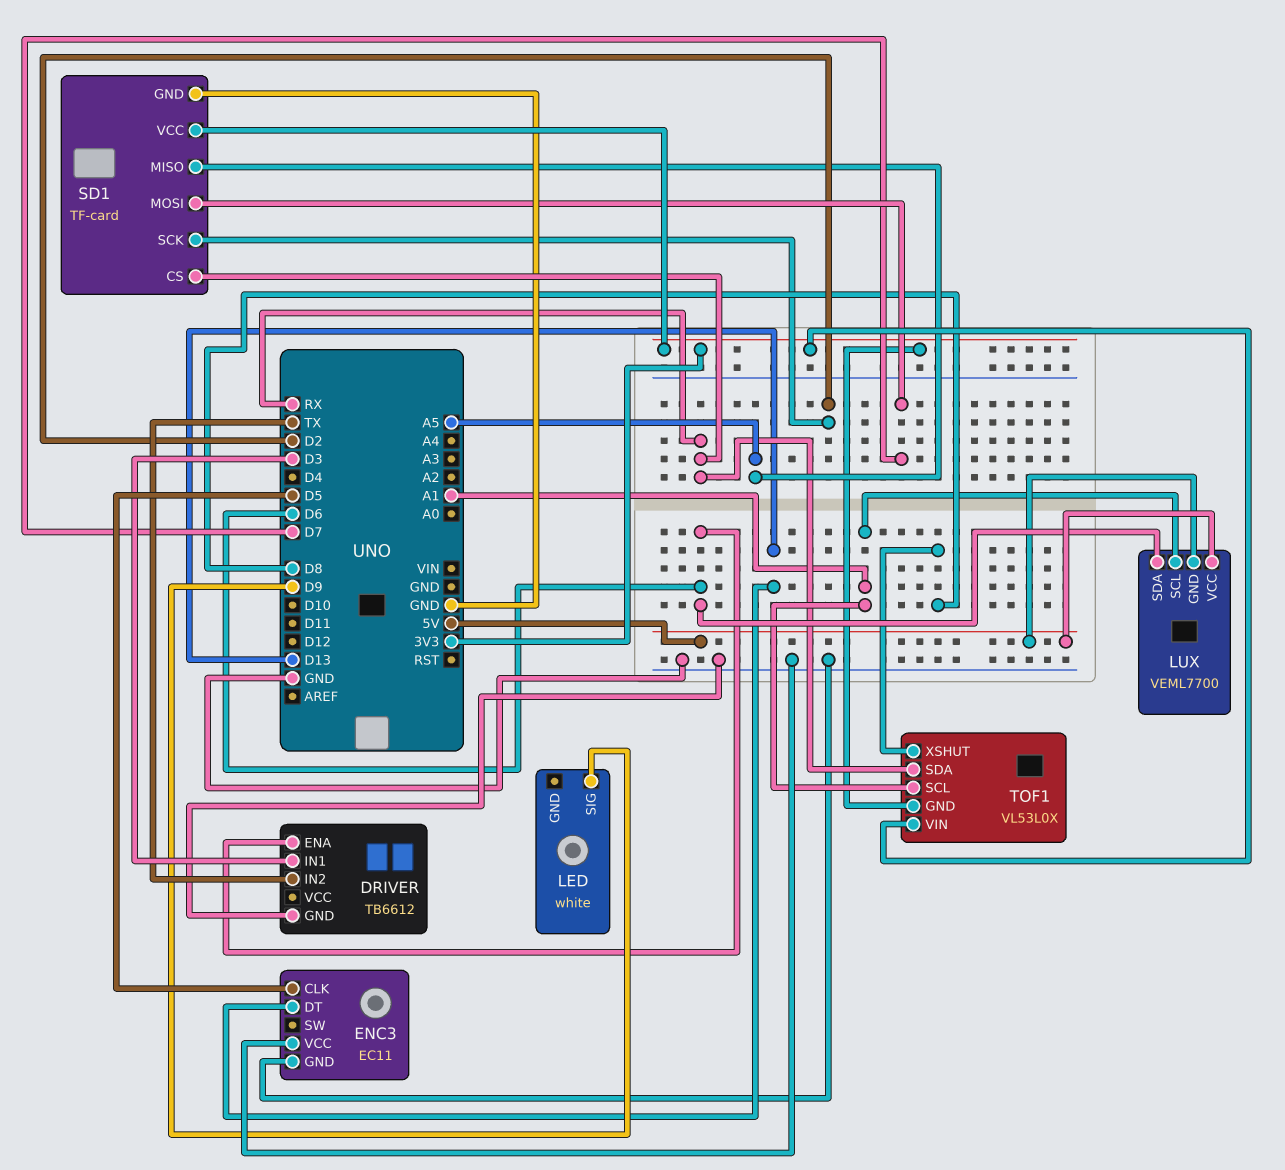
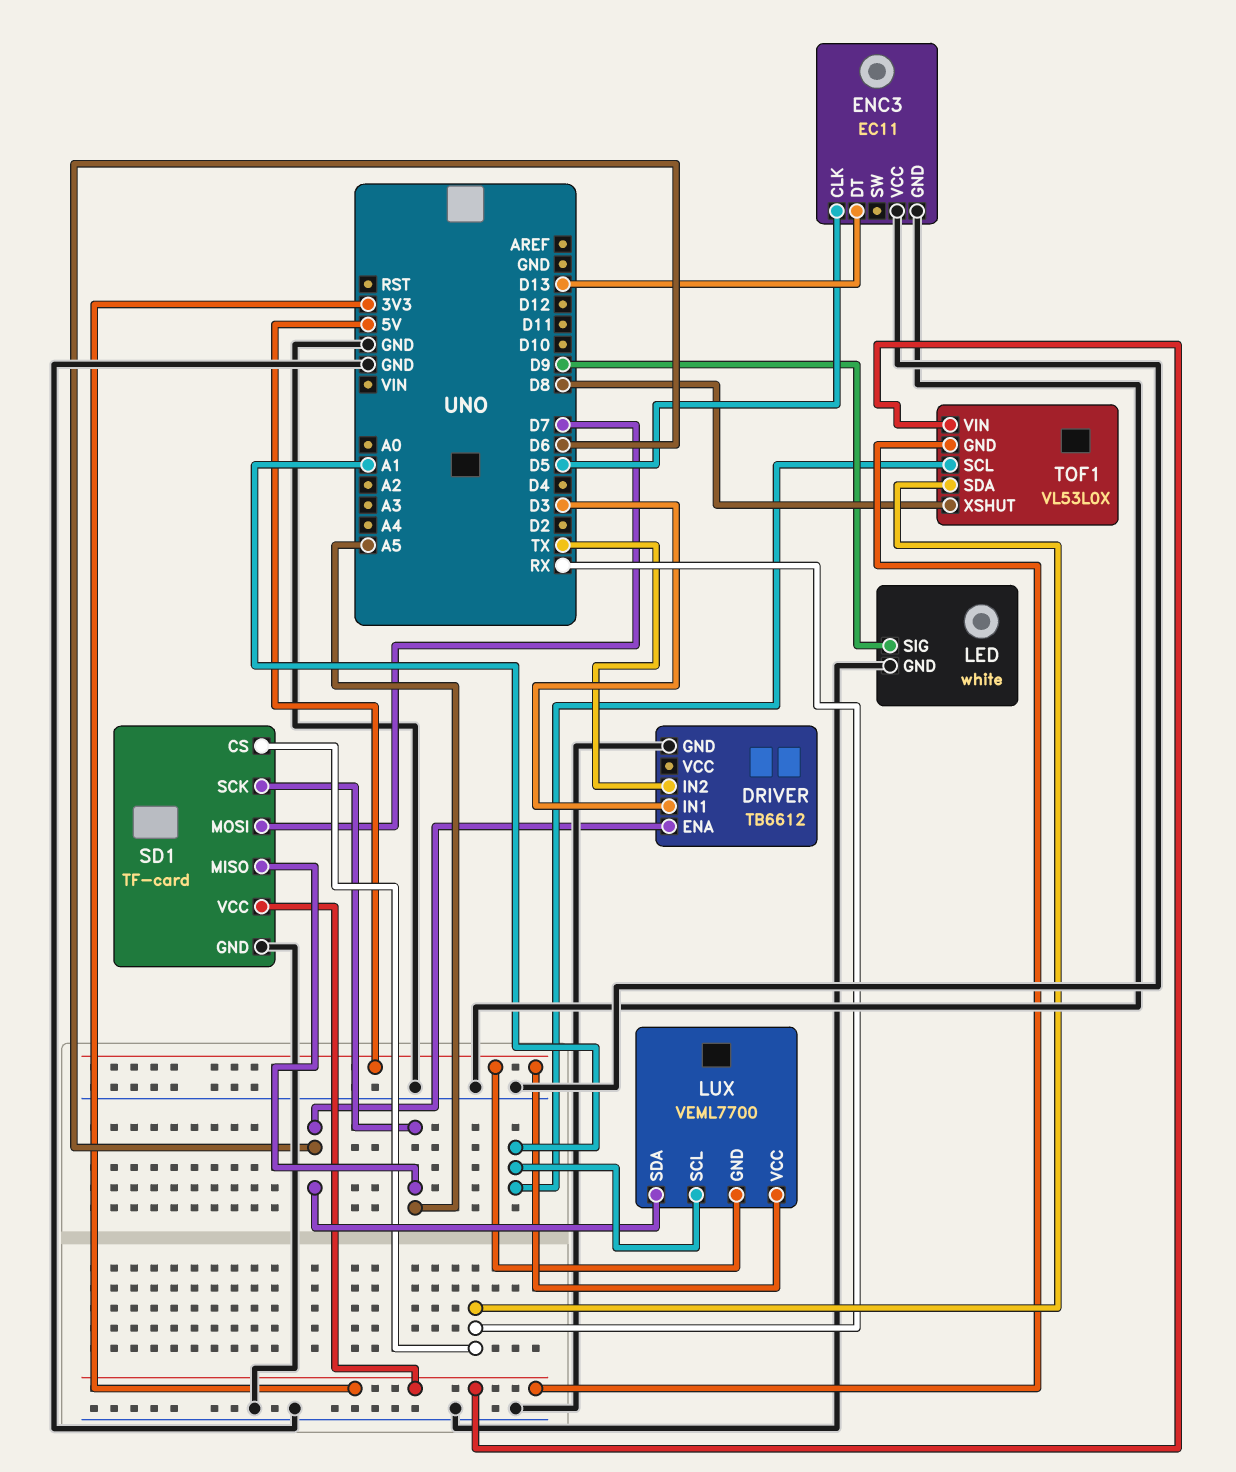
LED pin GND: none -> GND
SD1 pin SCK: D2 -> A5

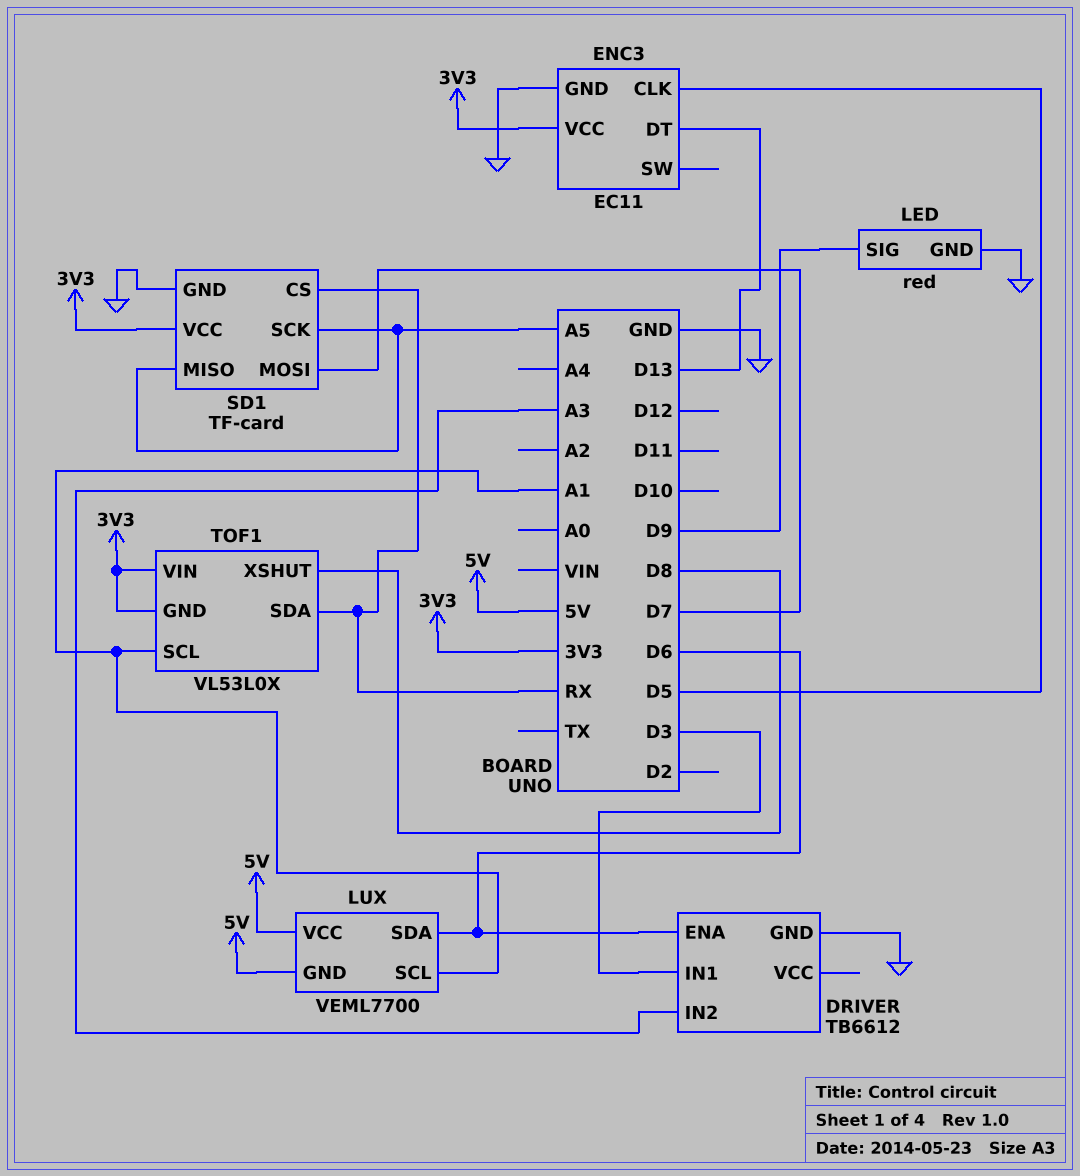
DRIVER pin IN2: TX -> A3
ENC3 pin VCC: GND -> 3V3
LED: white -> red

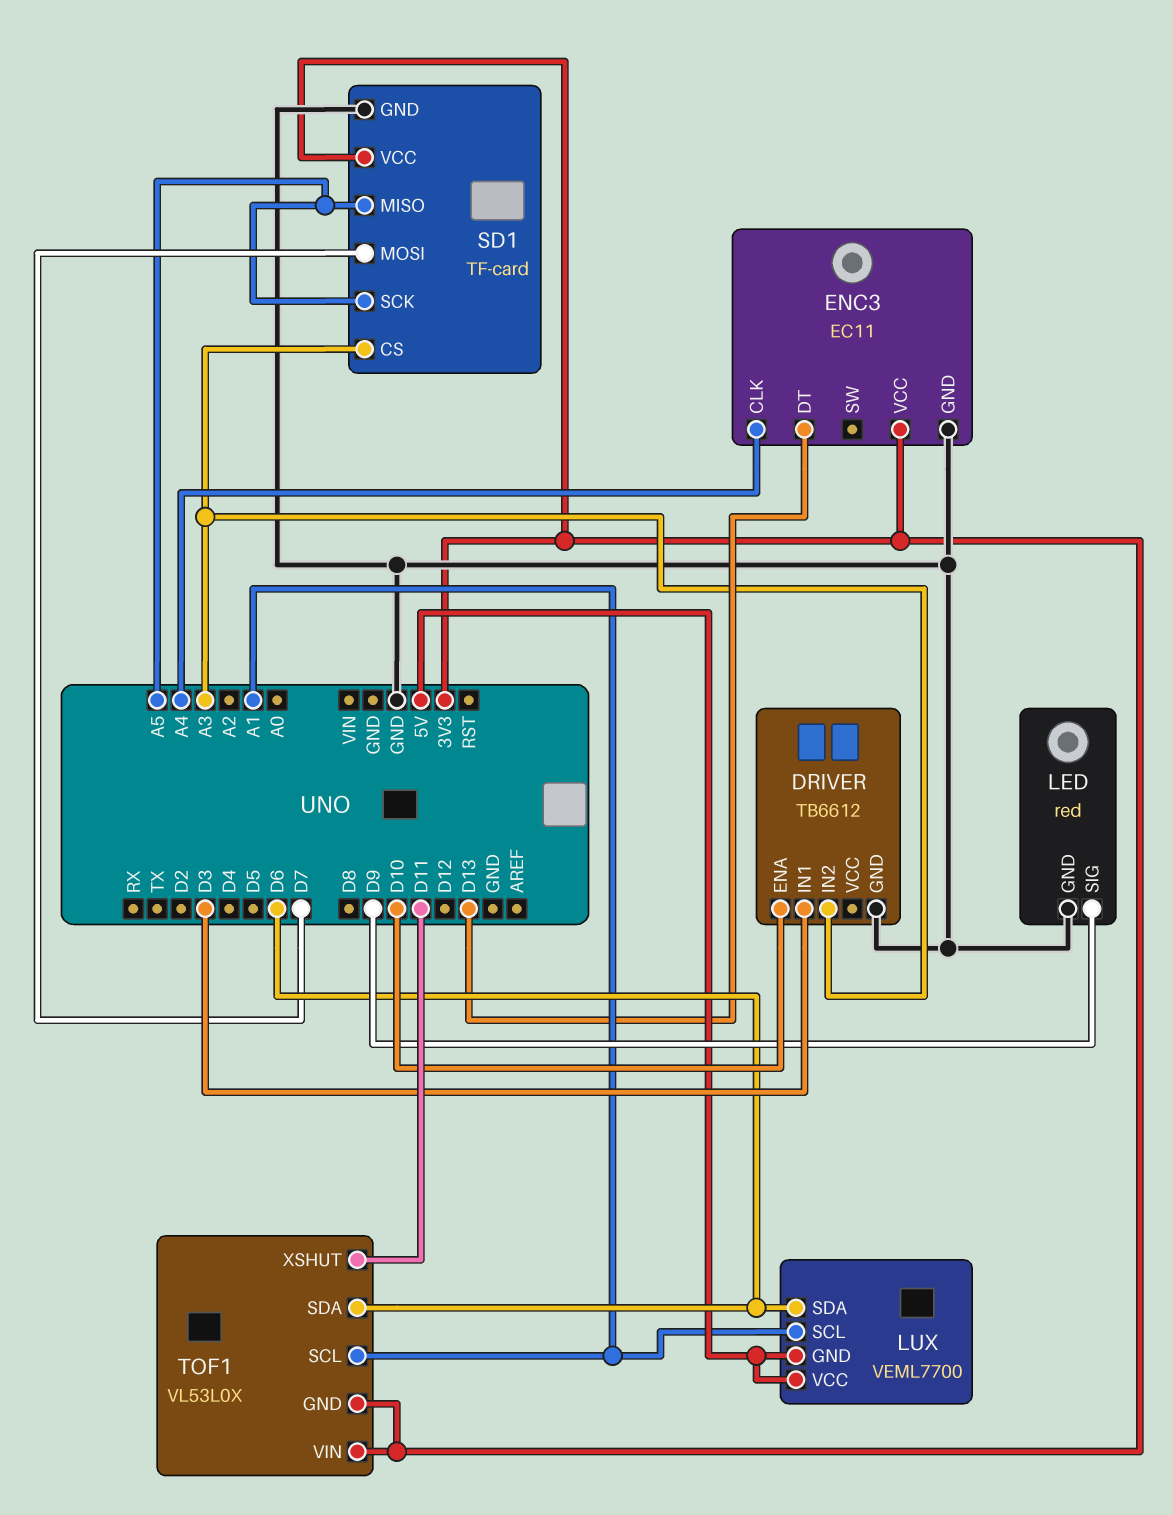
DRIVER pin ENA: D6 -> D10
ENC3 pin CLK: D5 -> A4
SD1 pin CS: RX -> A3
TOF1 pin SDA: RX -> D6
TOF1 pin XSHUT: D8 -> D11

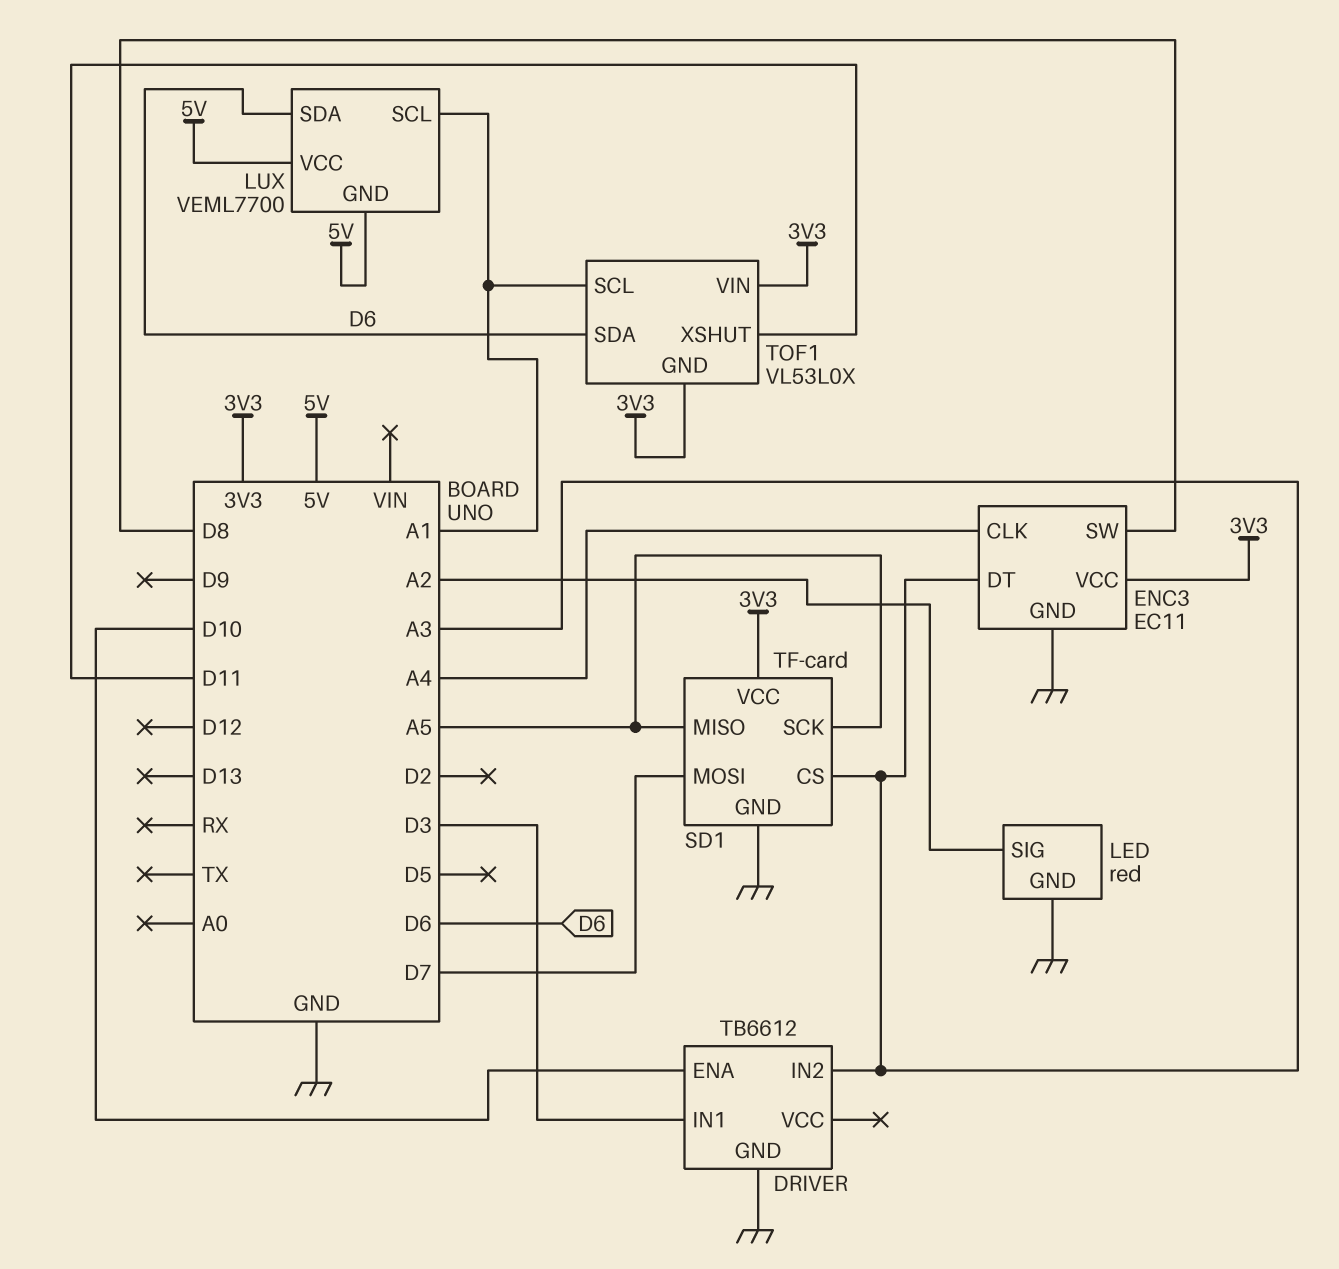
ENC3 pin DT: D13 -> A3
ENC3 pin SW: none -> D8
LED pin SIG: D9 -> A2

